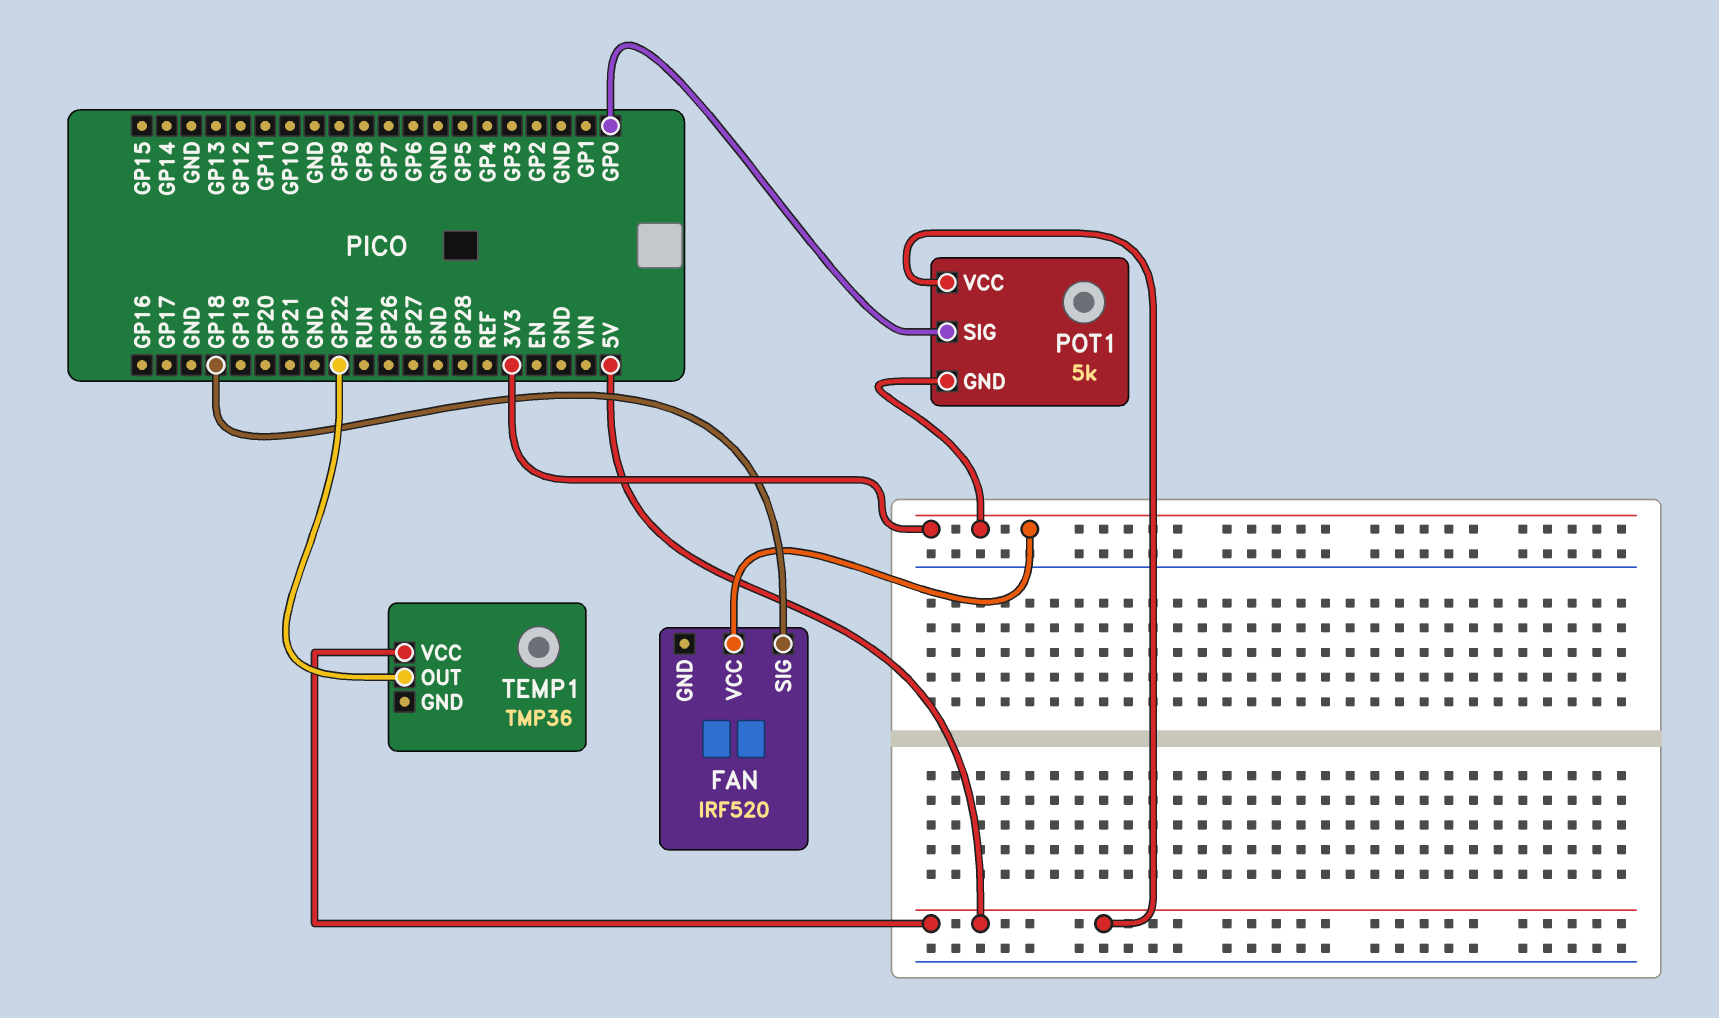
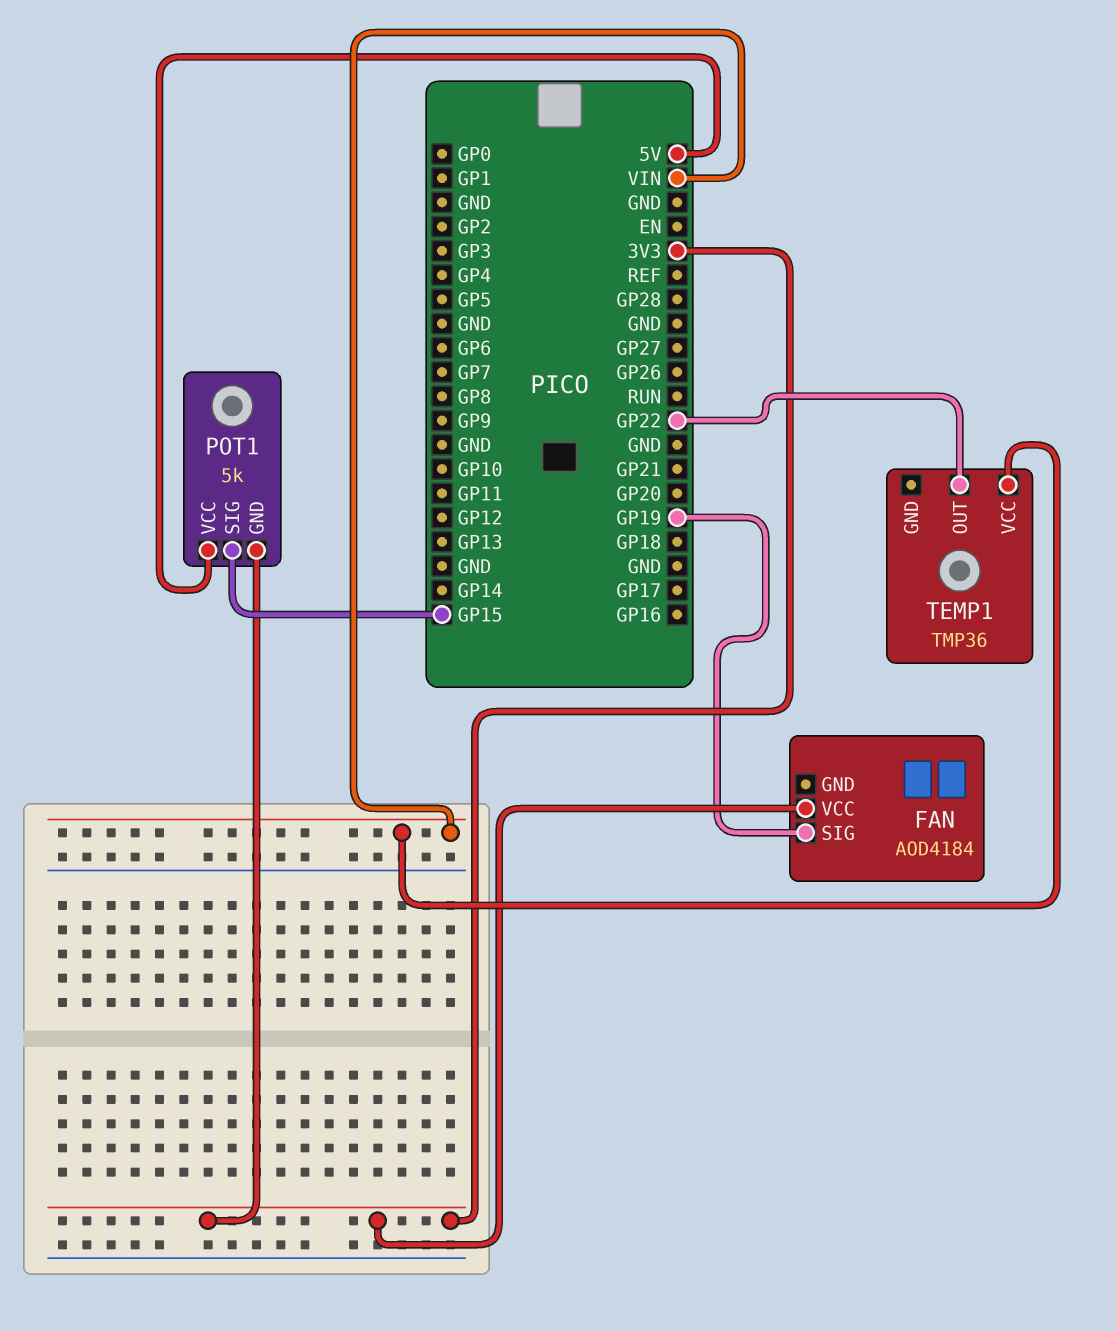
FAN: IRF520 -> AOD4184
FAN pin SIG: GP18 -> GP19
POT1 pin SIG: GP0 -> GP15
TEMP1 pin VCC: 5V -> VIN

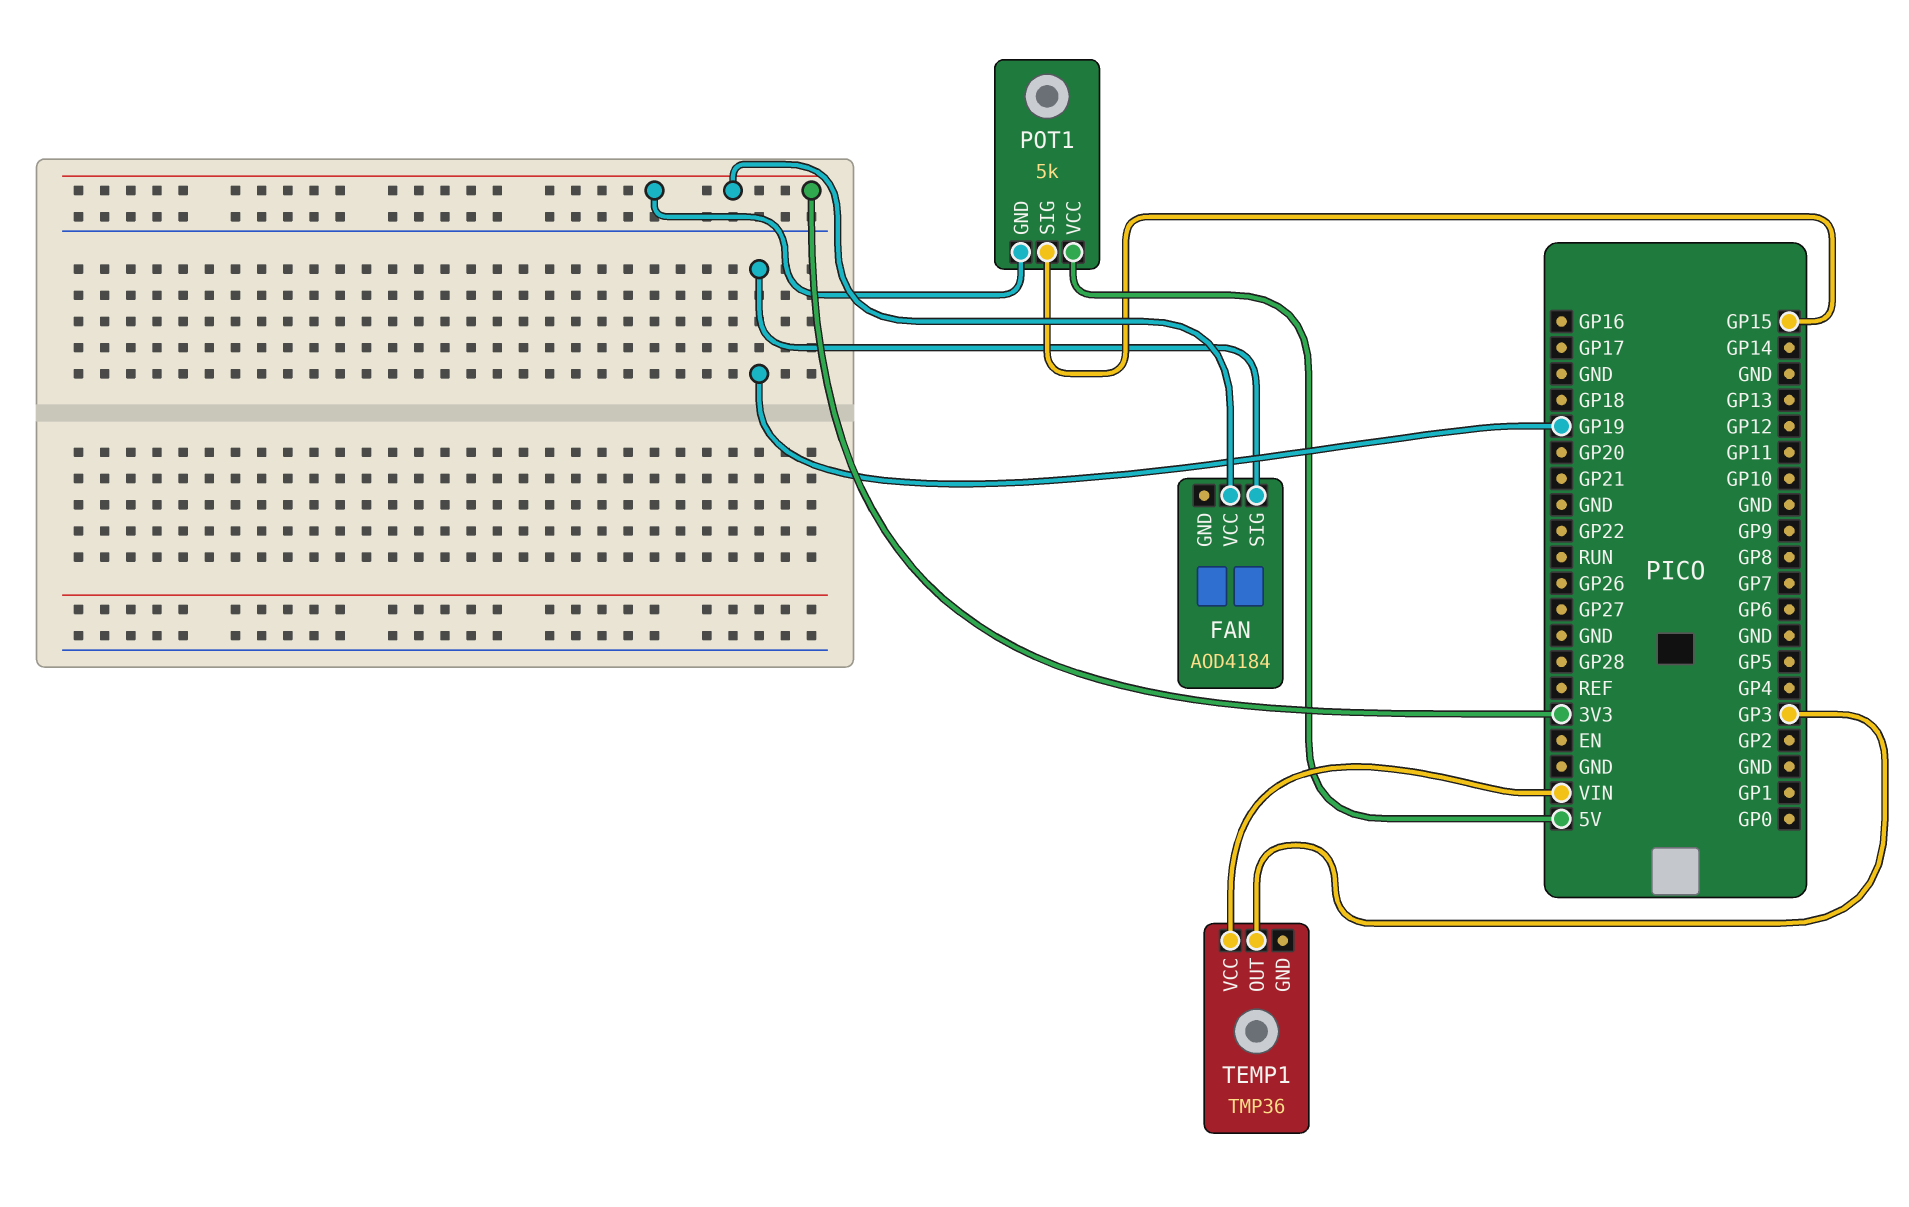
TEMP1 pin OUT: GP22 -> GP3

